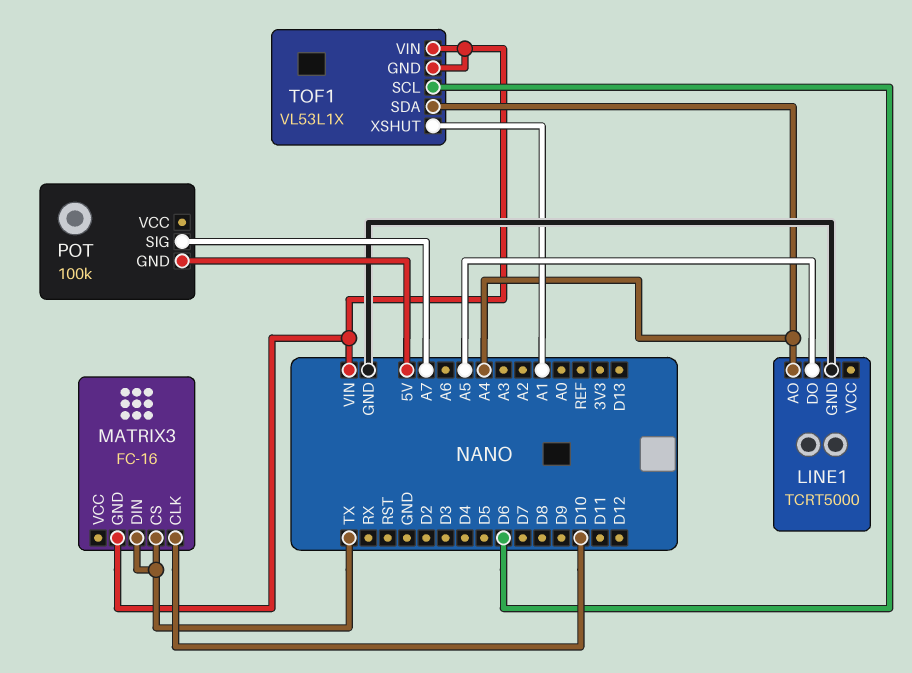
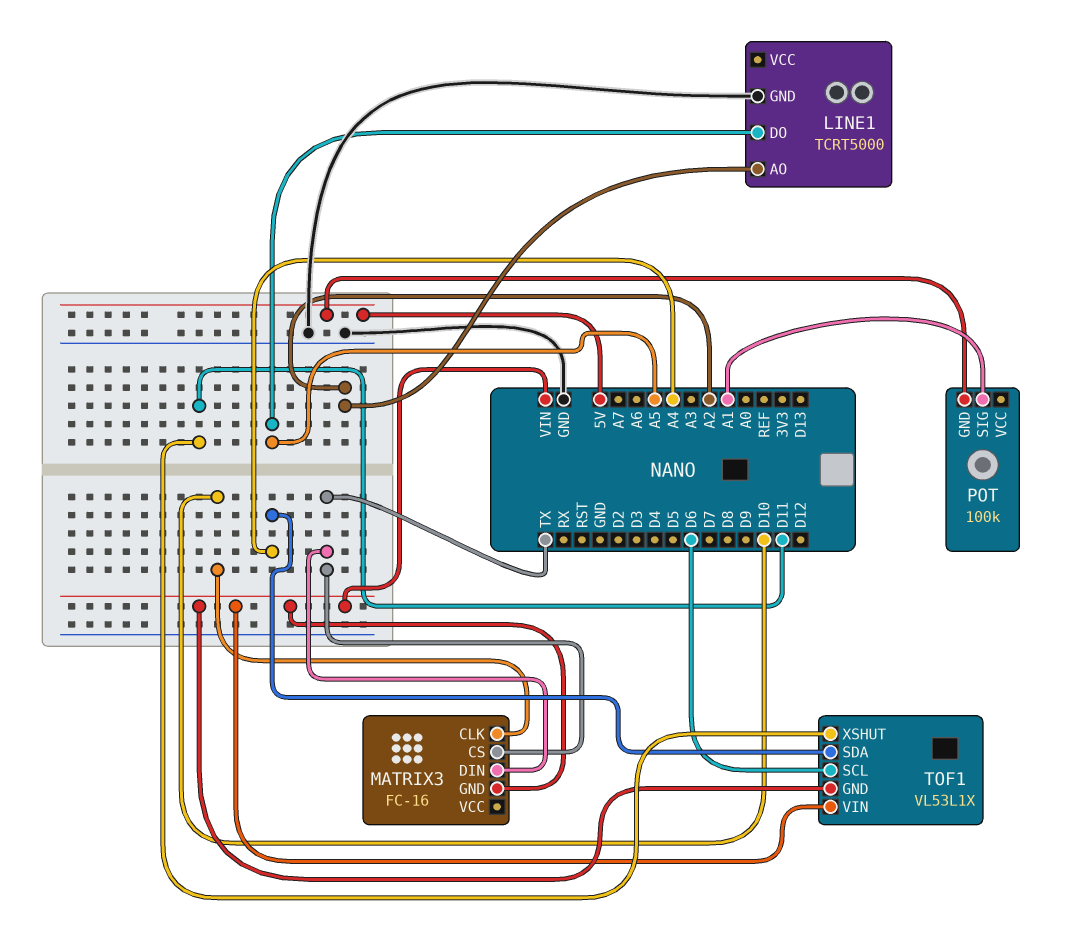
LINE1 pin AO: A4 -> A2
POT pin SIG: A7 -> A1
TOF1 pin XSHUT: A1 -> D11

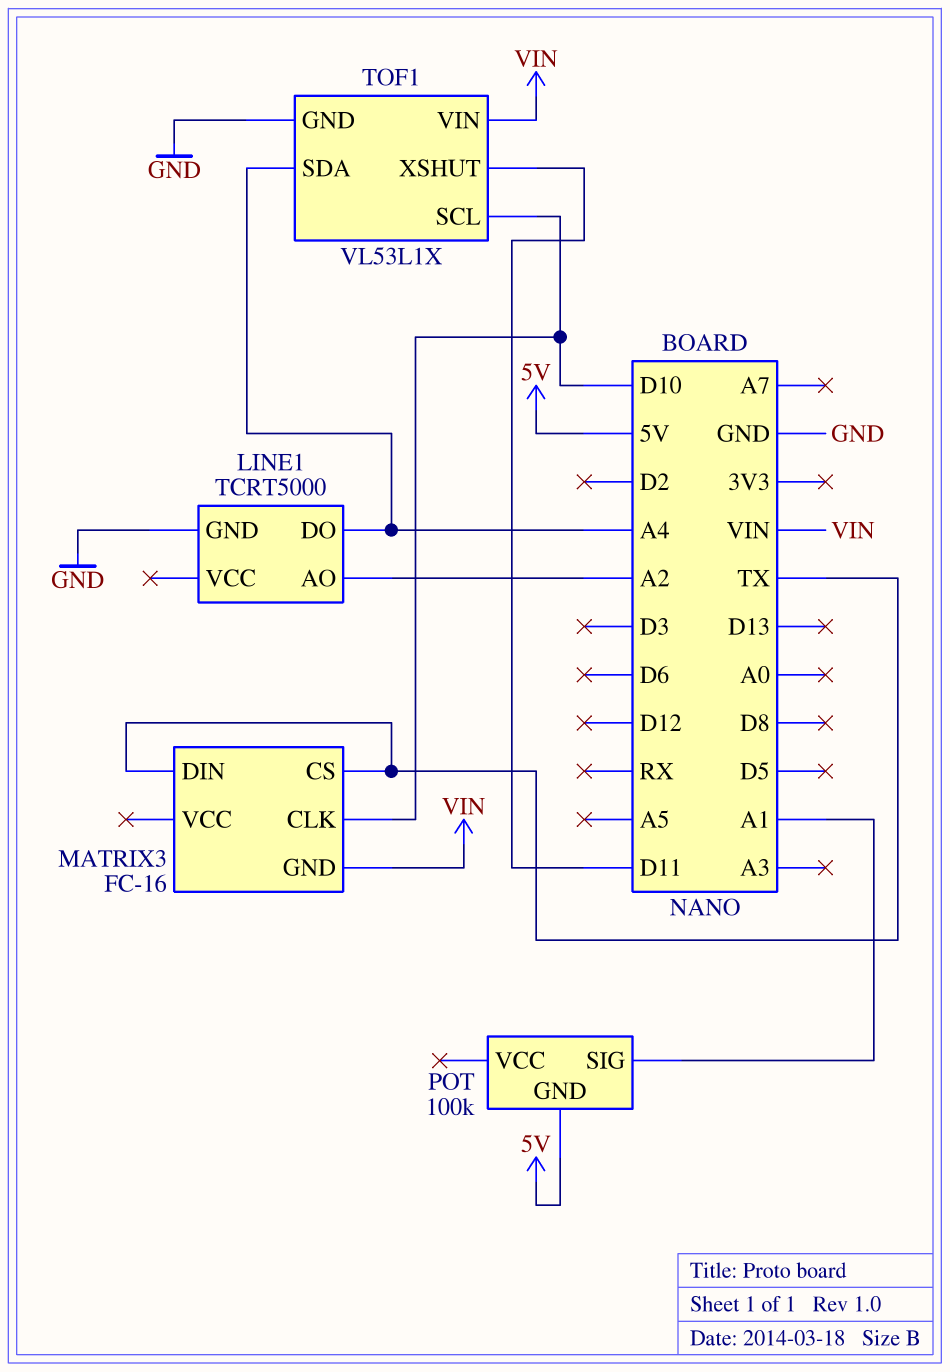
LINE1 pin DO: A5 -> A4
TOF1 pin GND: VIN -> GND
TOF1 pin SCL: D6 -> D10

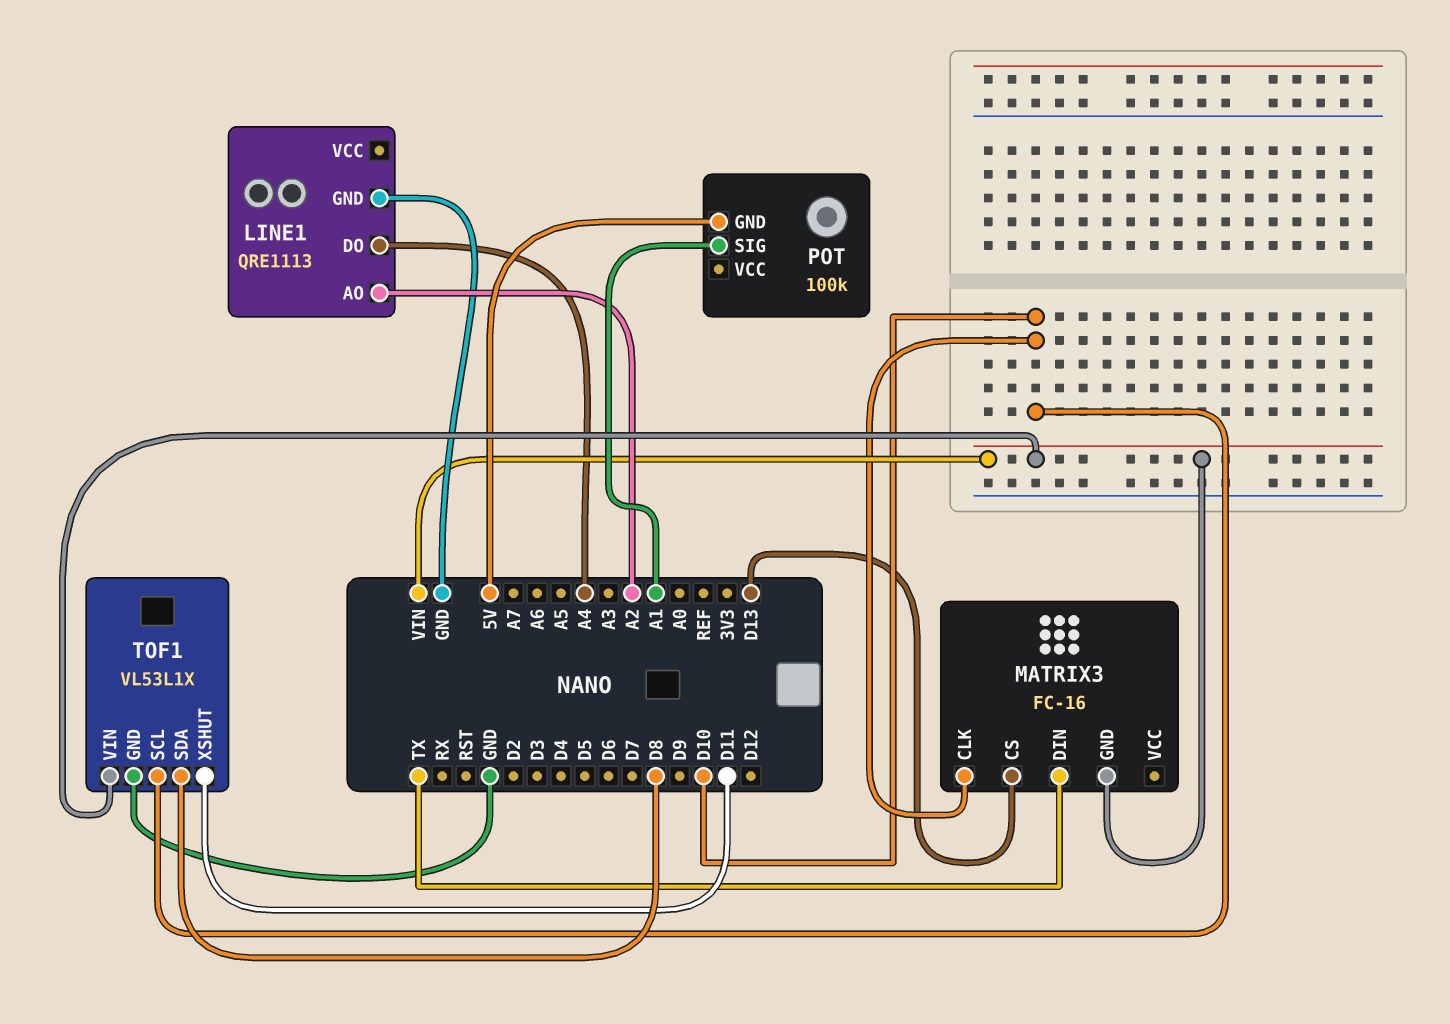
LINE1: TCRT5000 -> QRE1113
MATRIX3 pin CS: TX -> D13
TOF1 pin SDA: A4 -> D8

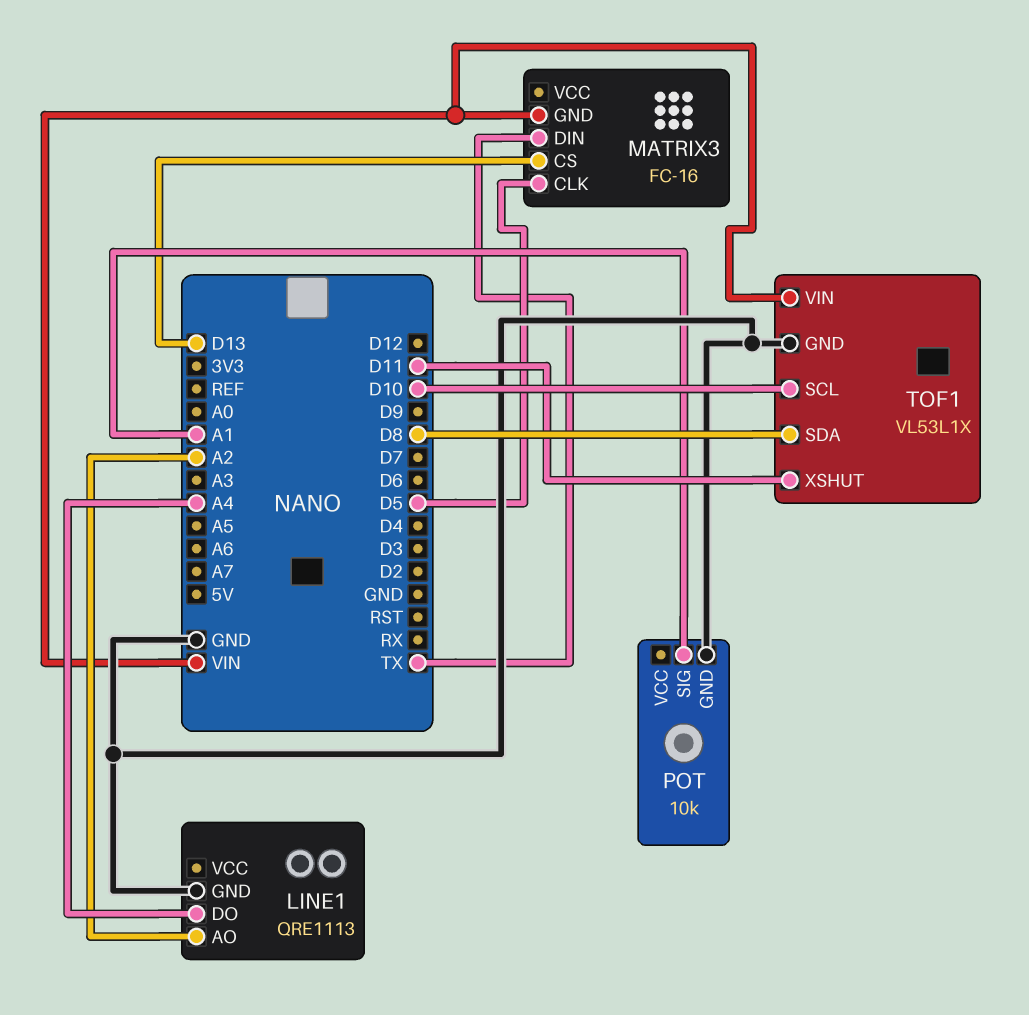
MATRIX3 pin CLK: D10 -> D5
POT: 100k -> 10k
POT pin GND: 5V -> GND

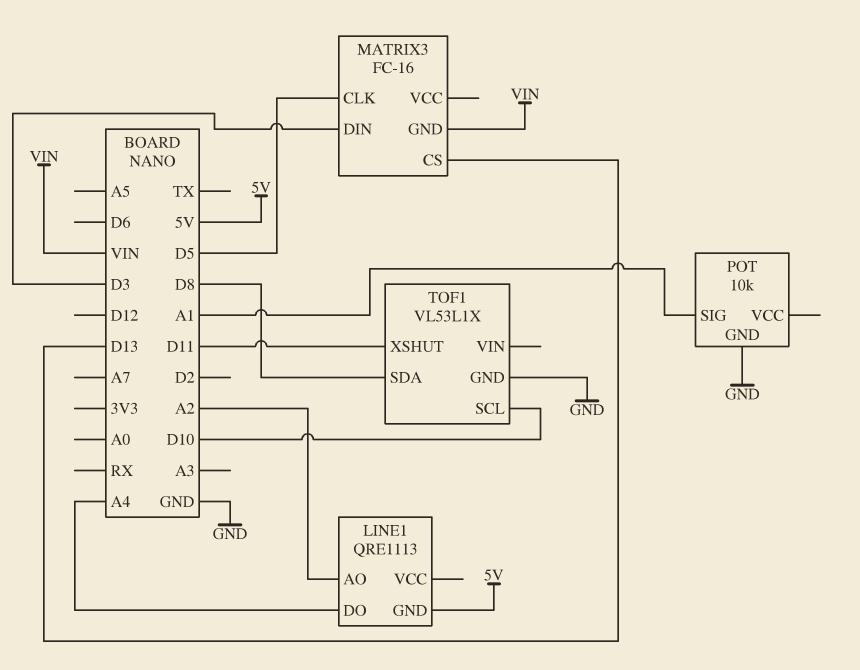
LINE1 pin GND: GND -> 5V
MATRIX3 pin DIN: TX -> D3
TOF1 pin VIN: VIN -> none

